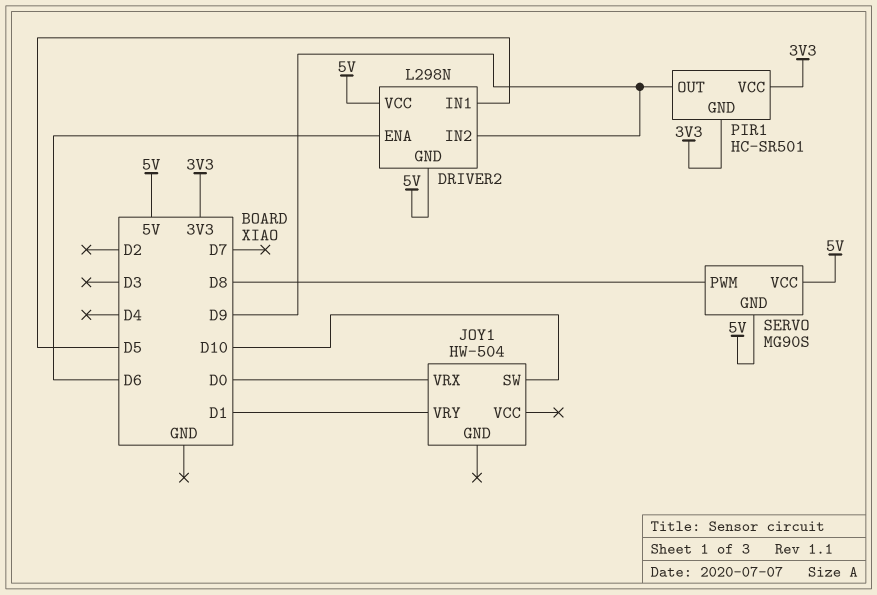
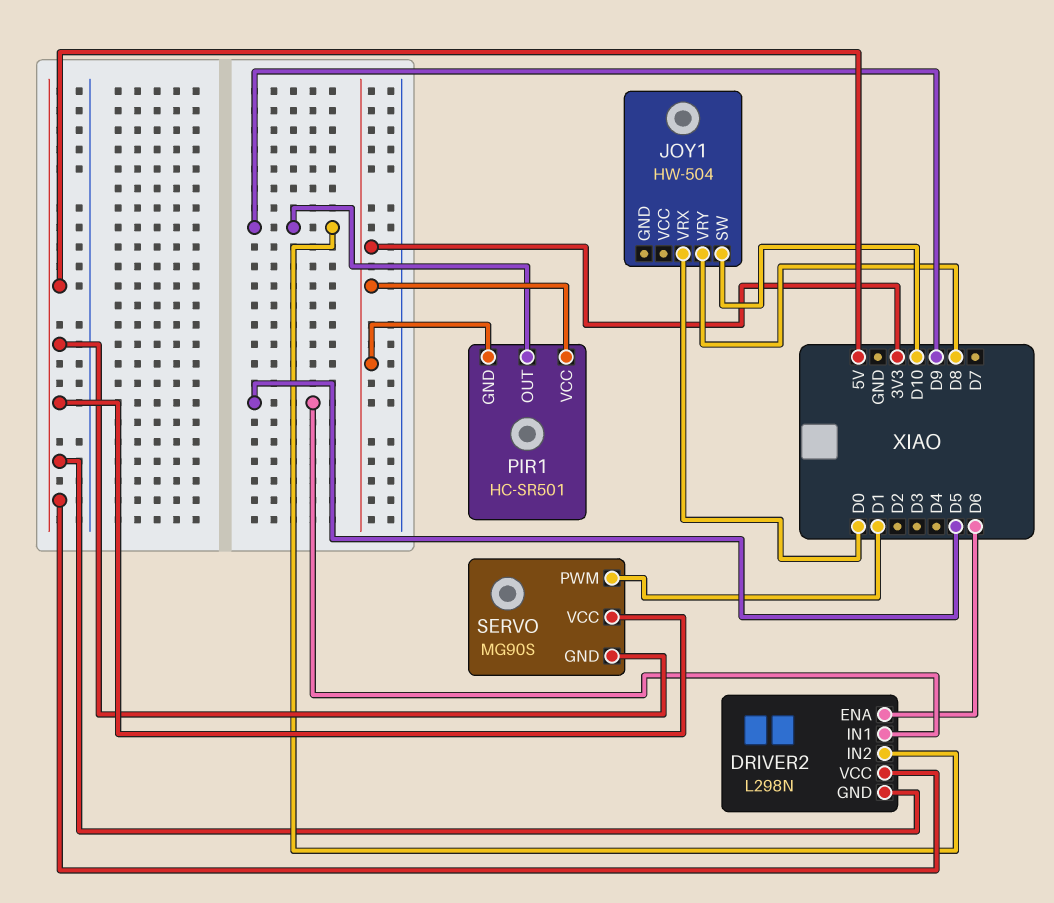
JOY1 pin VRY: D1 -> D8
SERVO pin PWM: D8 -> D1

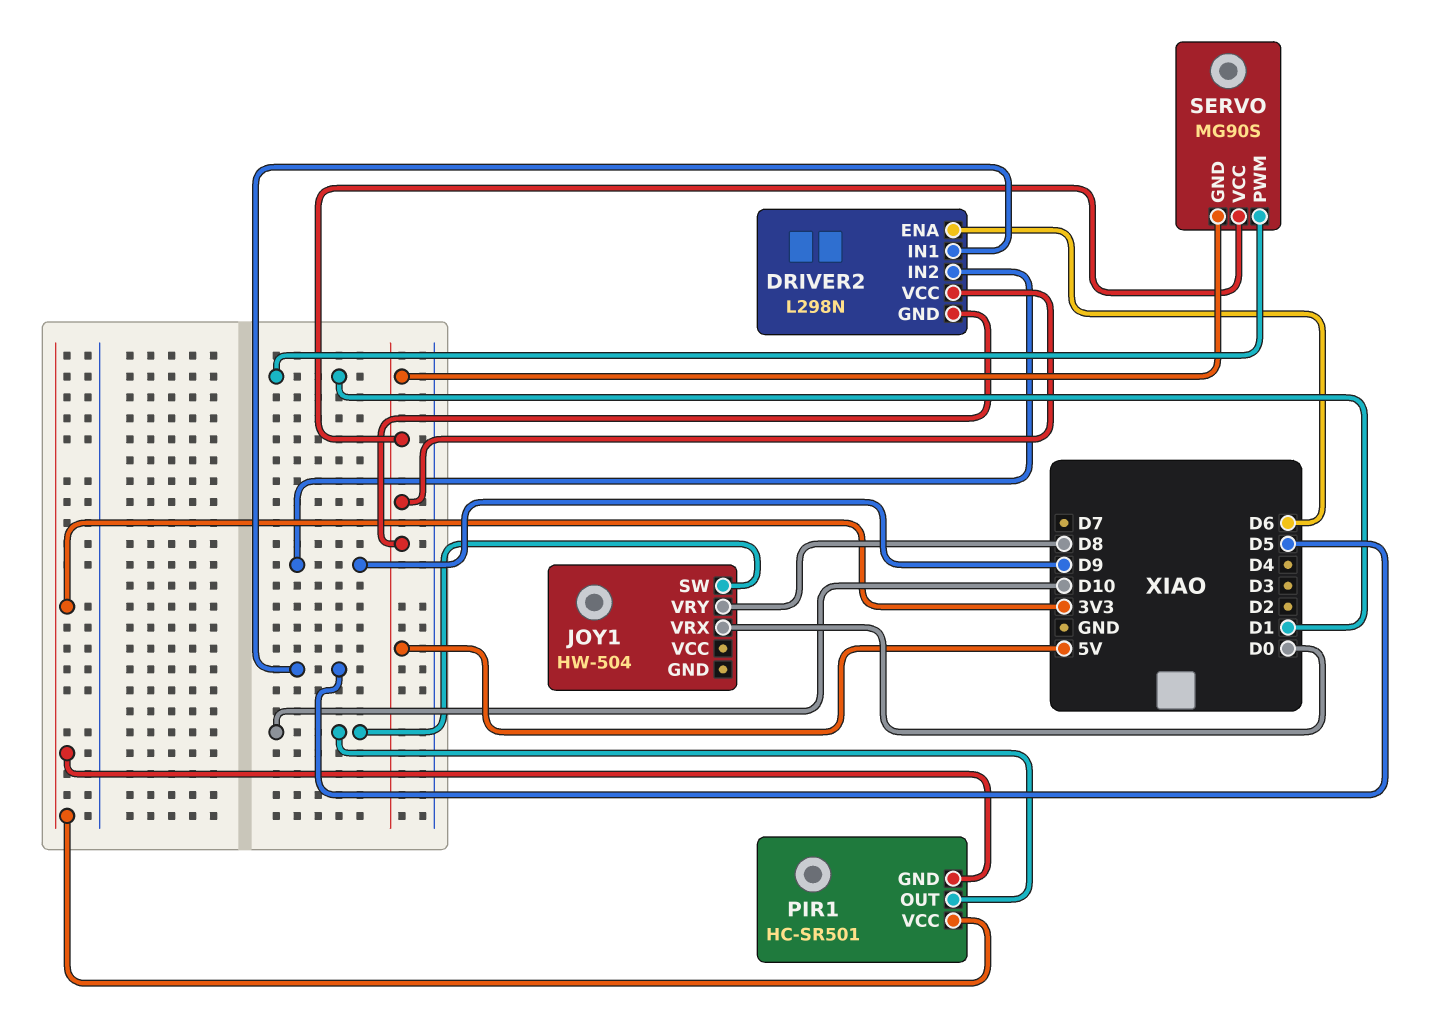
PIR1 pin OUT: D9 -> D10

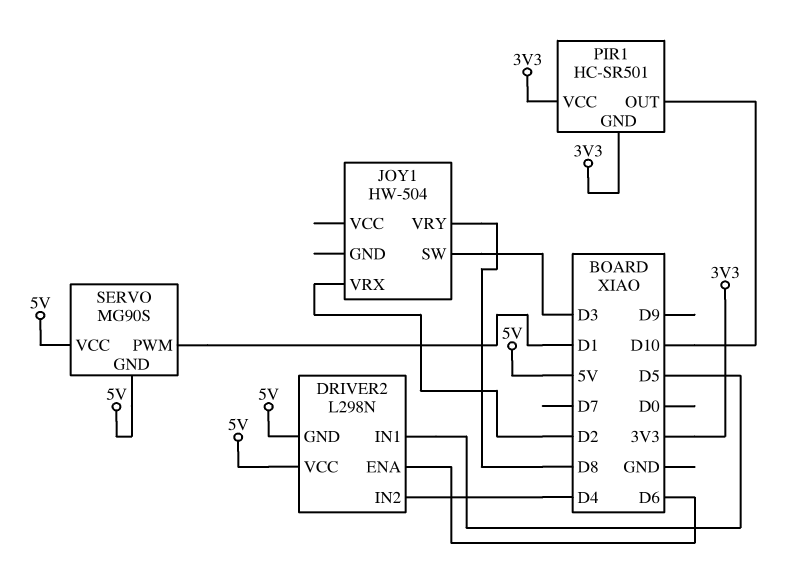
DRIVER2 pin IN2: D9 -> D4
JOY1 pin SW: D10 -> D3
JOY1 pin VRX: D0 -> D2

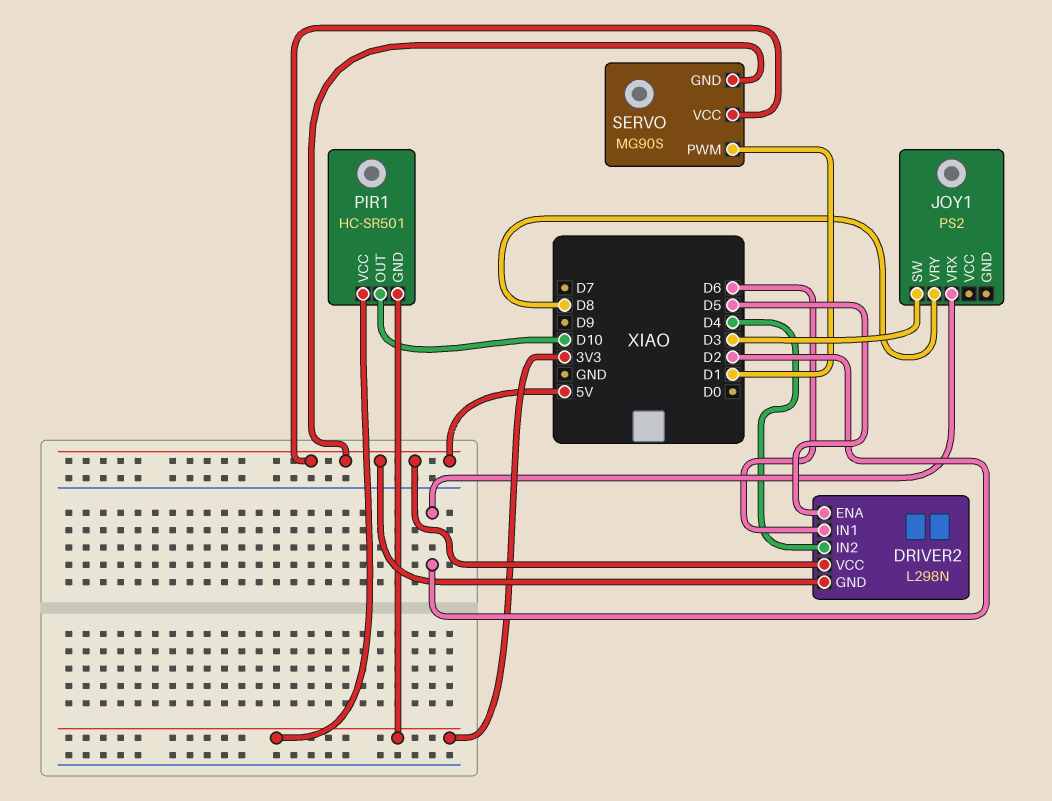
DRIVER2 pin ENA: D6 -> D5
DRIVER2 pin IN1: D5 -> D6
JOY1: HW-504 -> PS2

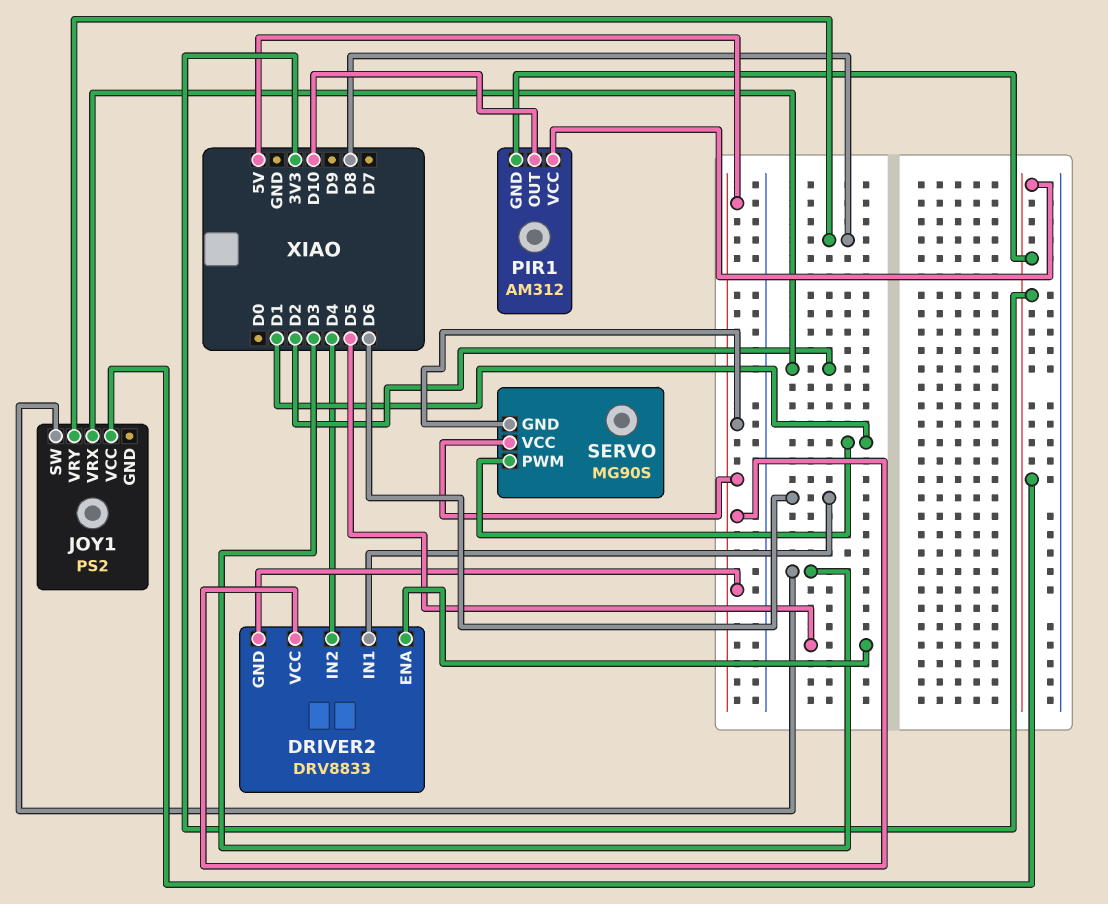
DRIVER2: L298N -> DRV8833
JOY1 pin VCC: none -> 3V3
PIR1: HC-SR501 -> AM312

